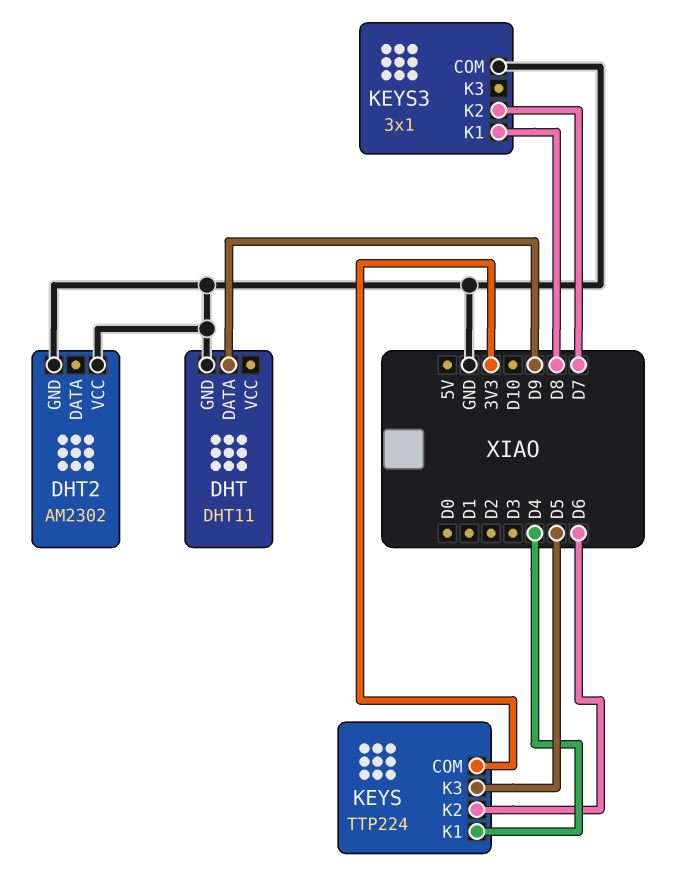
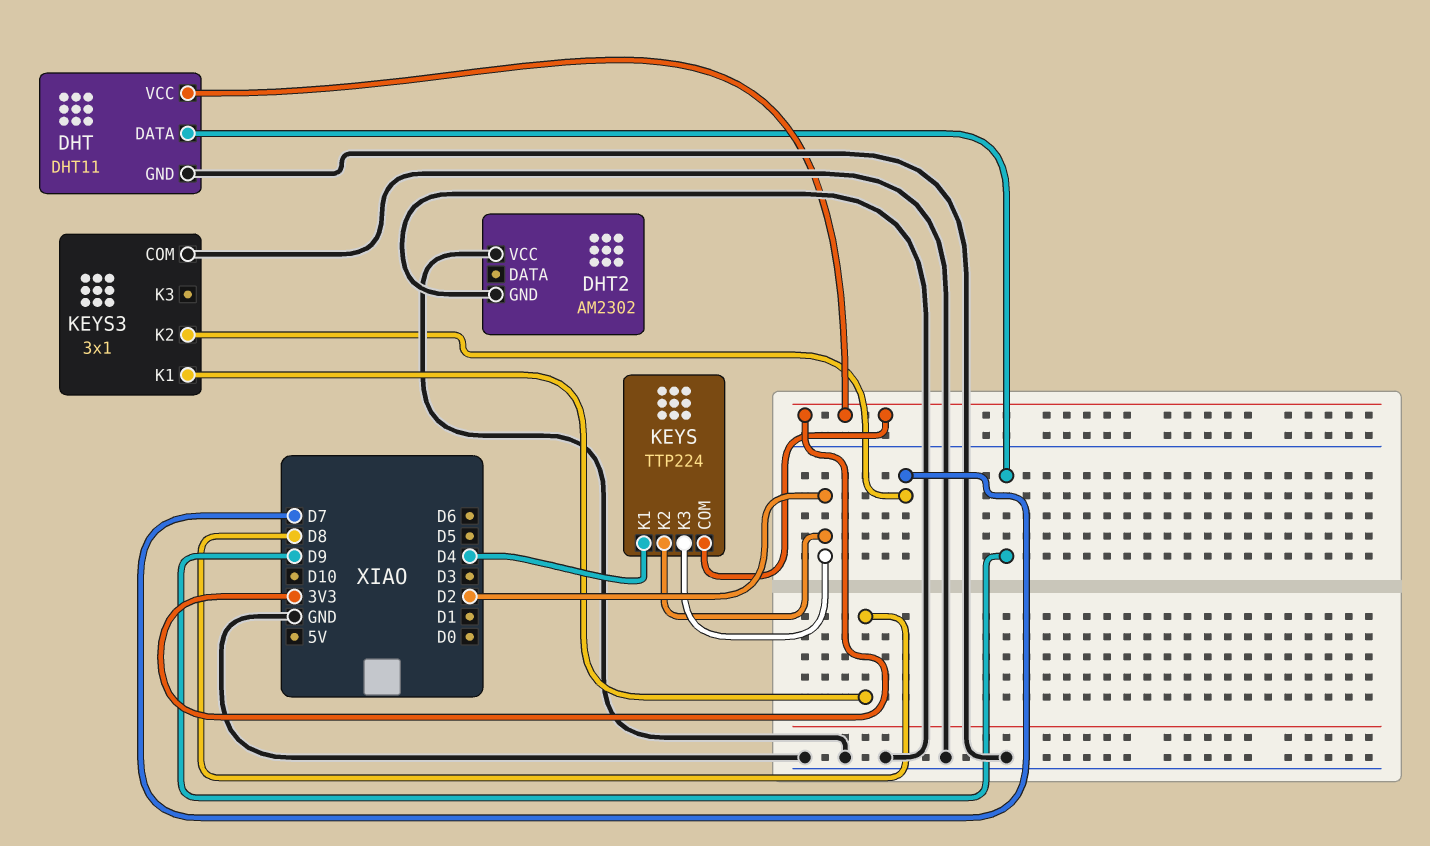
DHT pin VCC: none -> 3V3
KEYS pin K2: D6 -> D2
KEYS pin K3: D5 -> D2

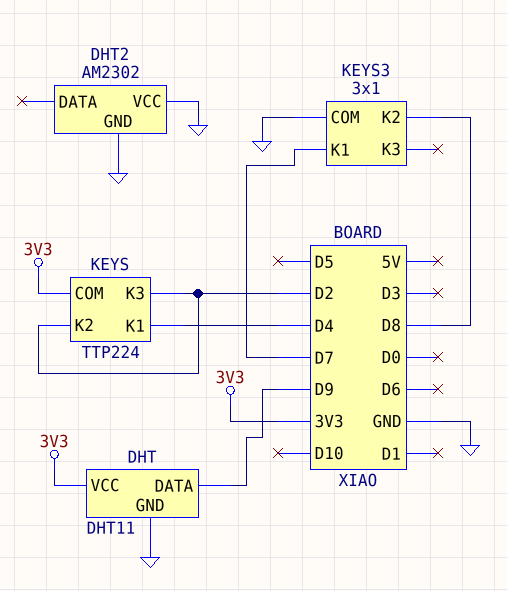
KEYS3 pin K1: D8 -> D7
KEYS3 pin K2: D7 -> D8

